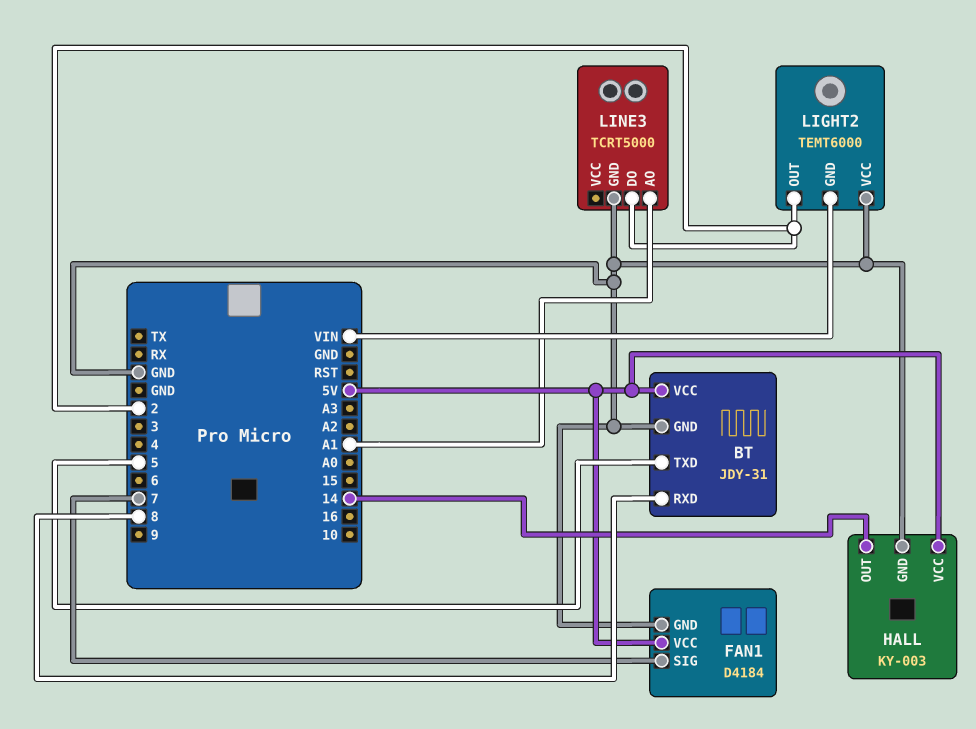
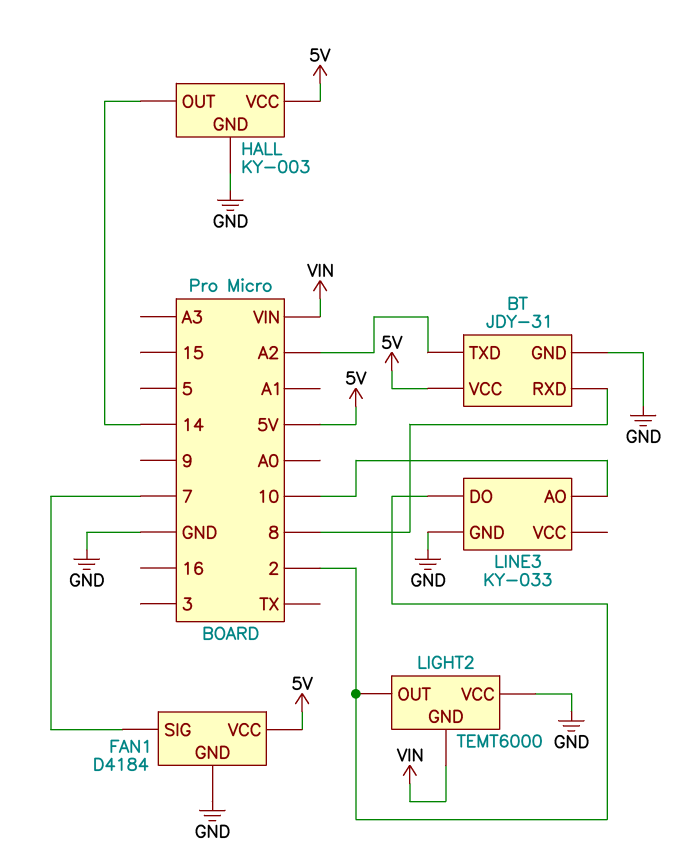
BT pin TXD: 5 -> A2
LINE3: TCRT5000 -> KY-033
LINE3 pin AO: A1 -> 10

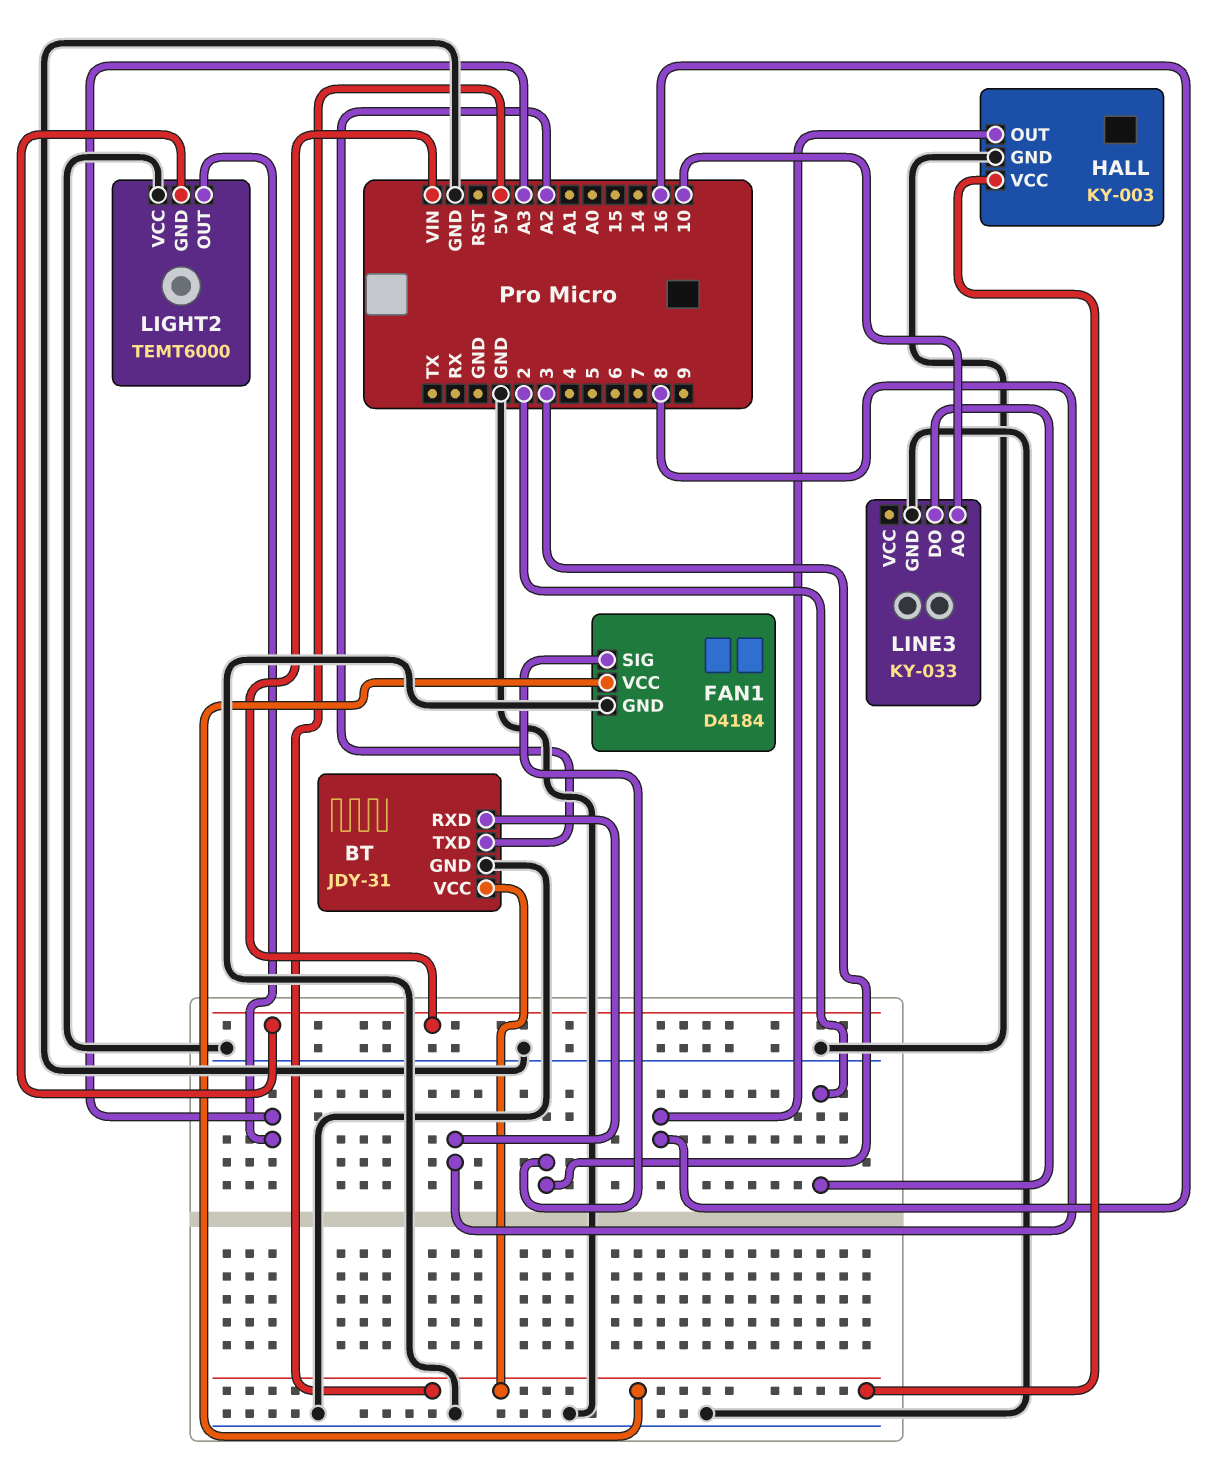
FAN1 pin SIG: 7 -> 3
HALL pin OUT: 14 -> 16
LIGHT2 pin OUT: 2 -> A3

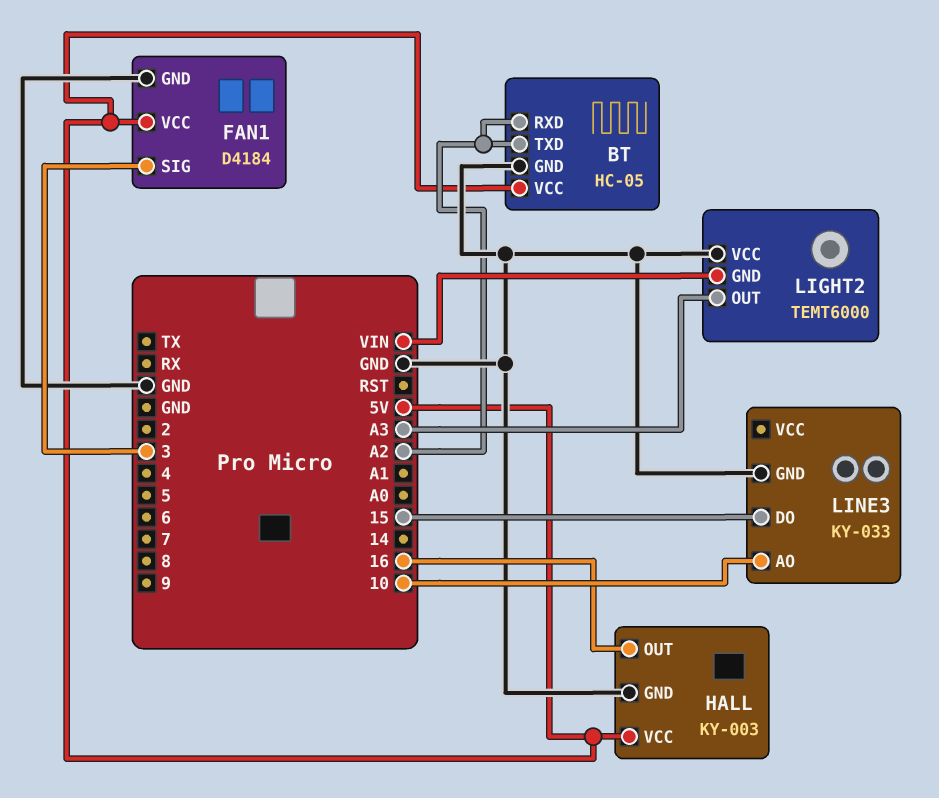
BT: JDY-31 -> HC-05
BT pin RXD: 8 -> A2
LINE3 pin DO: 2 -> 15

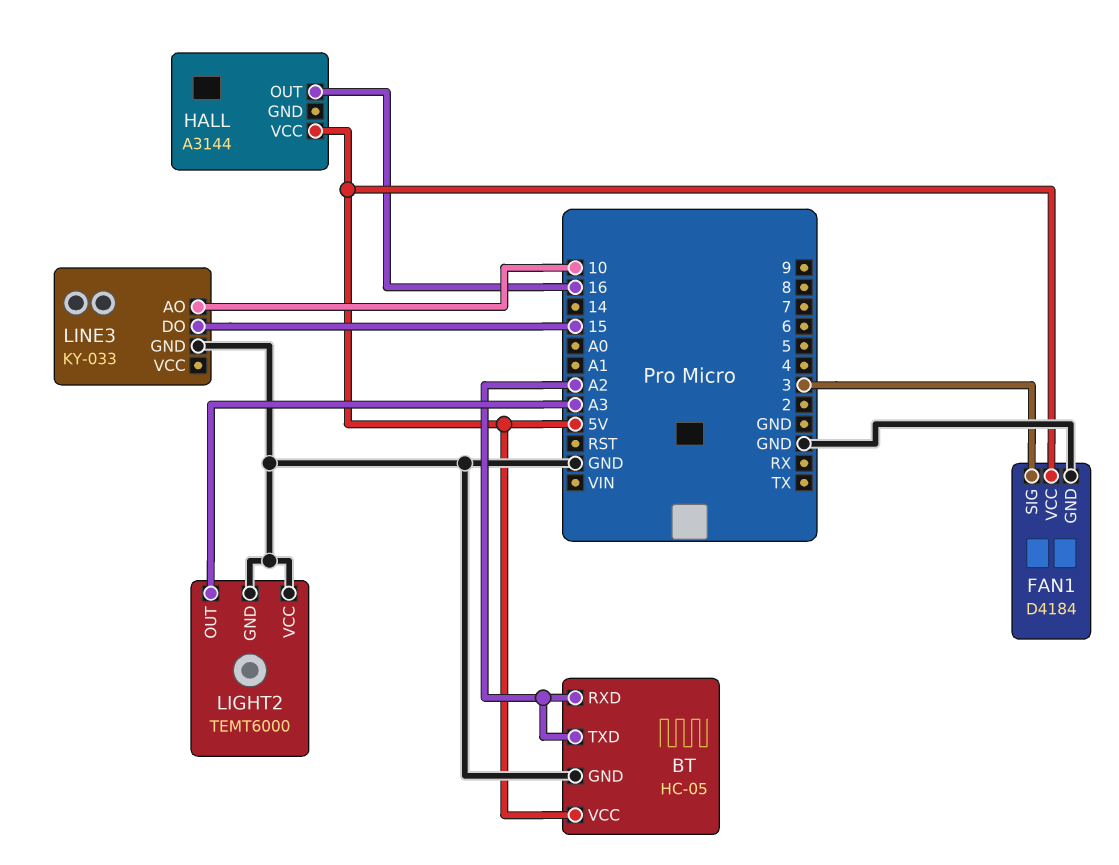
HALL: KY-003 -> A3144
HALL pin GND: GND -> none
LIGHT2 pin GND: VIN -> GND

